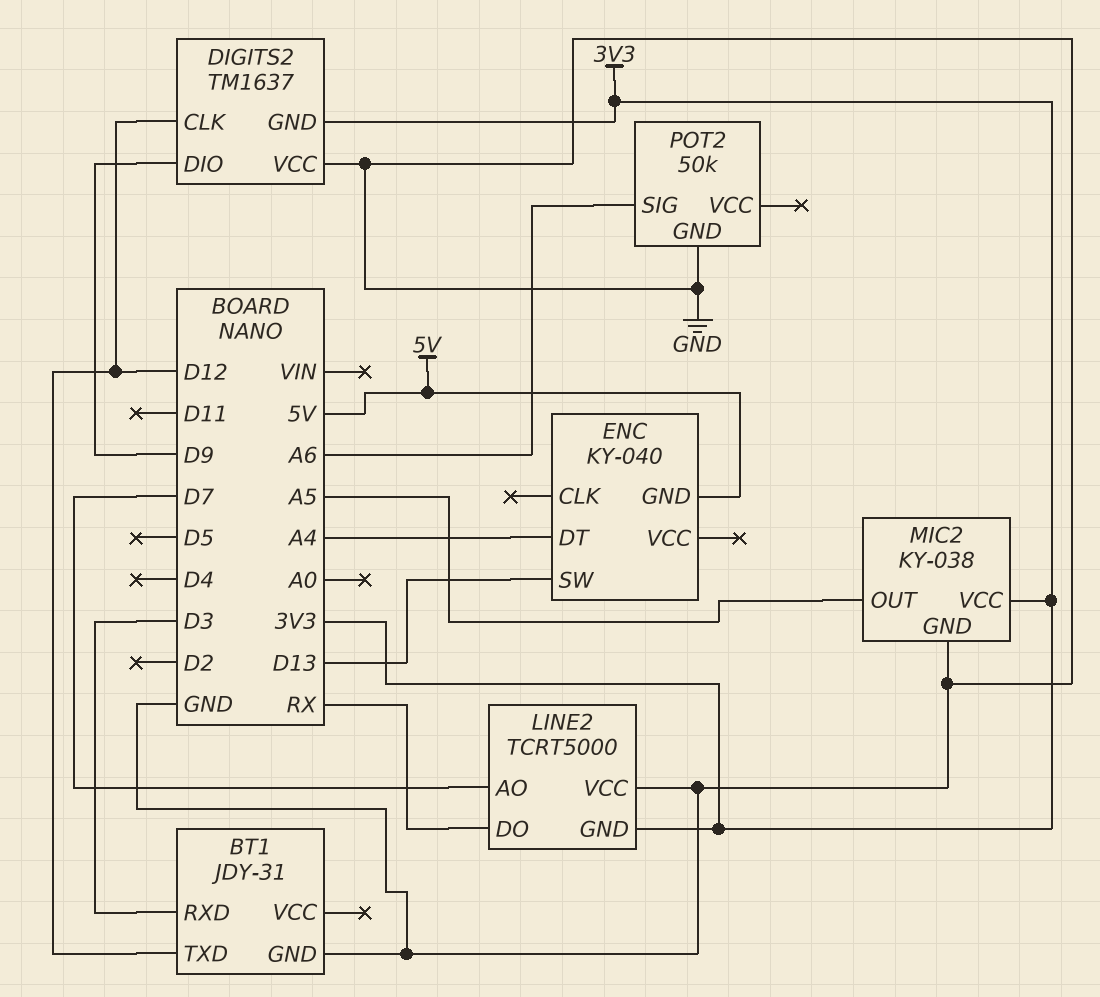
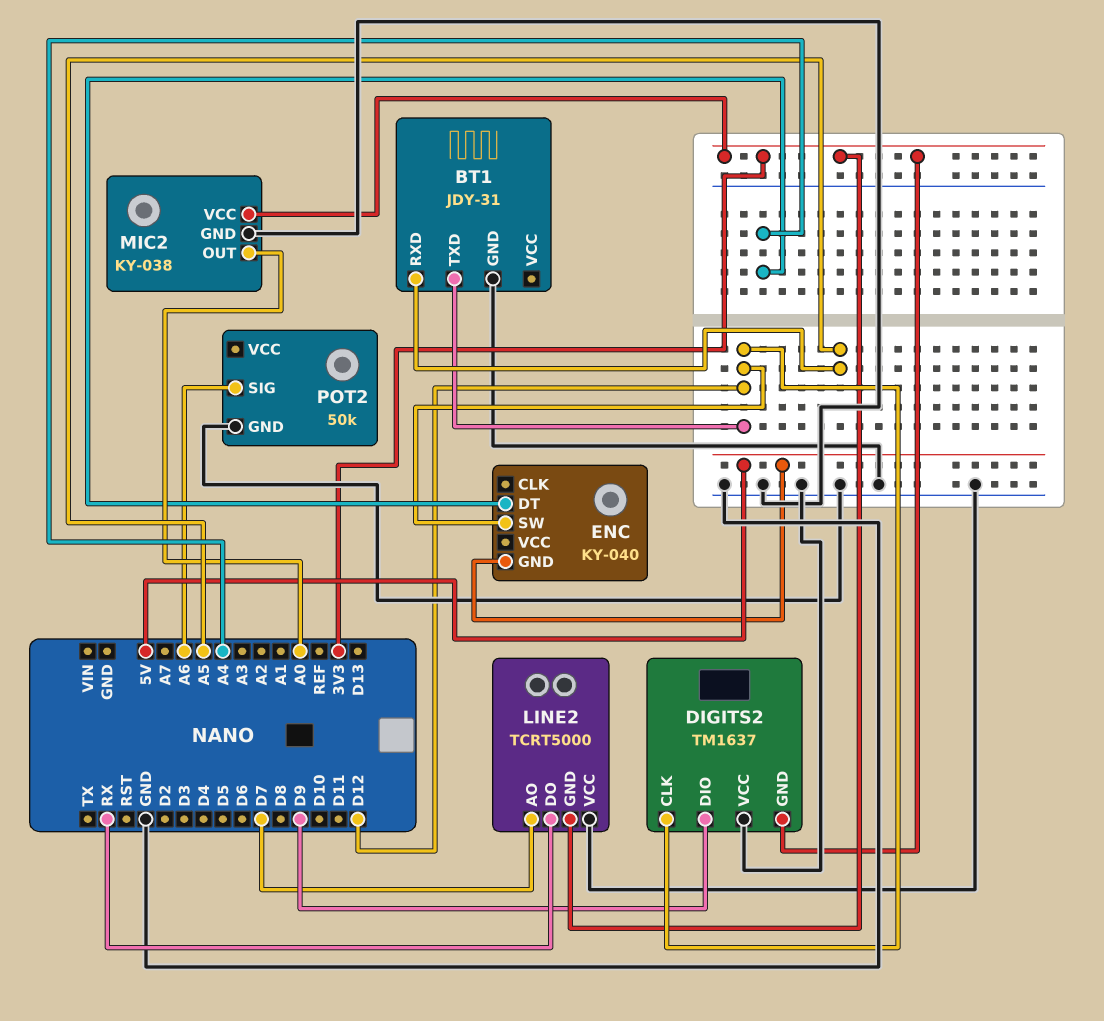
BT1 pin RXD: D3 -> A5
ENC pin SW: D13 -> D12
MIC2 pin OUT: A5 -> A0

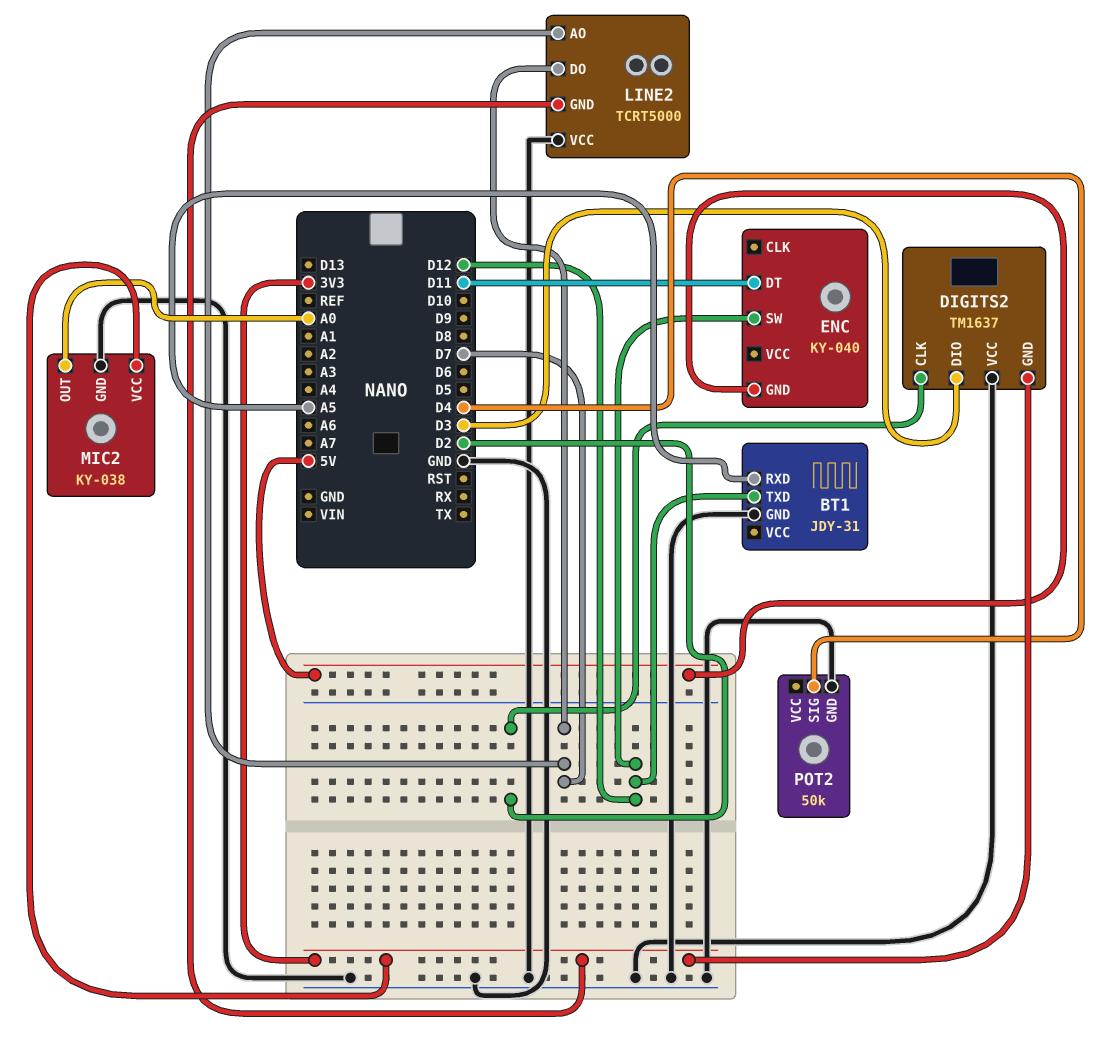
DIGITS2 pin CLK: D12 -> D2
DIGITS2 pin DIO: D9 -> D3
ENC pin DT: A4 -> D11
LINE2 pin DO: RX -> D7
POT2 pin SIG: A6 -> D4

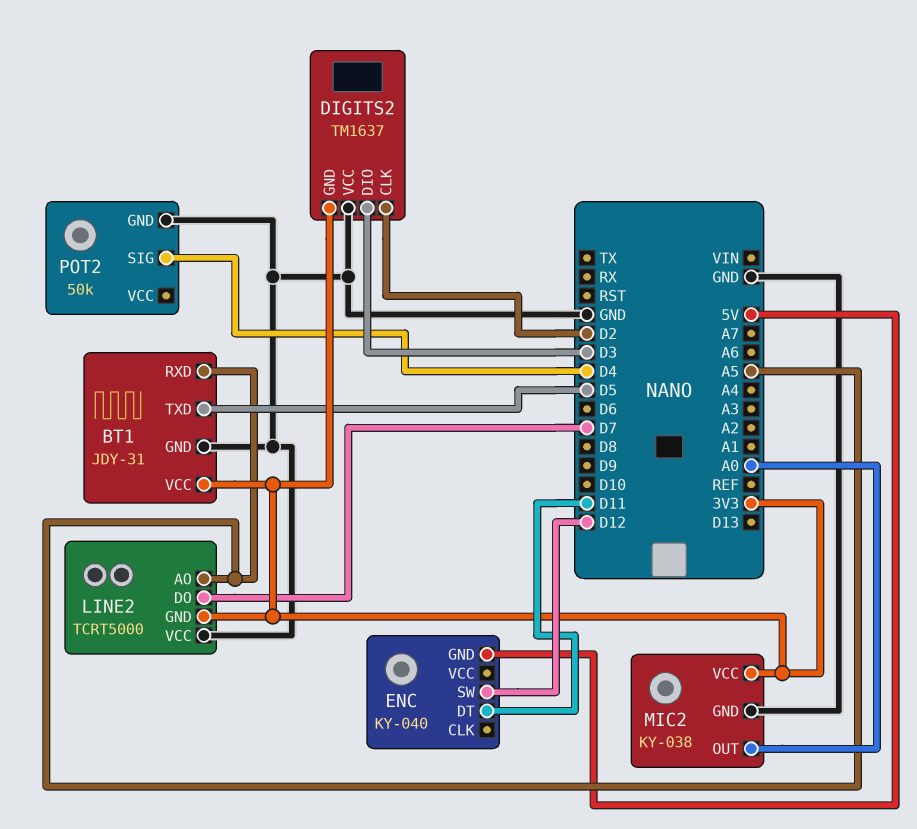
BT1 pin TXD: D12 -> D5
BT1 pin VCC: none -> 3V3
LINE2 pin AO: D7 -> A5

